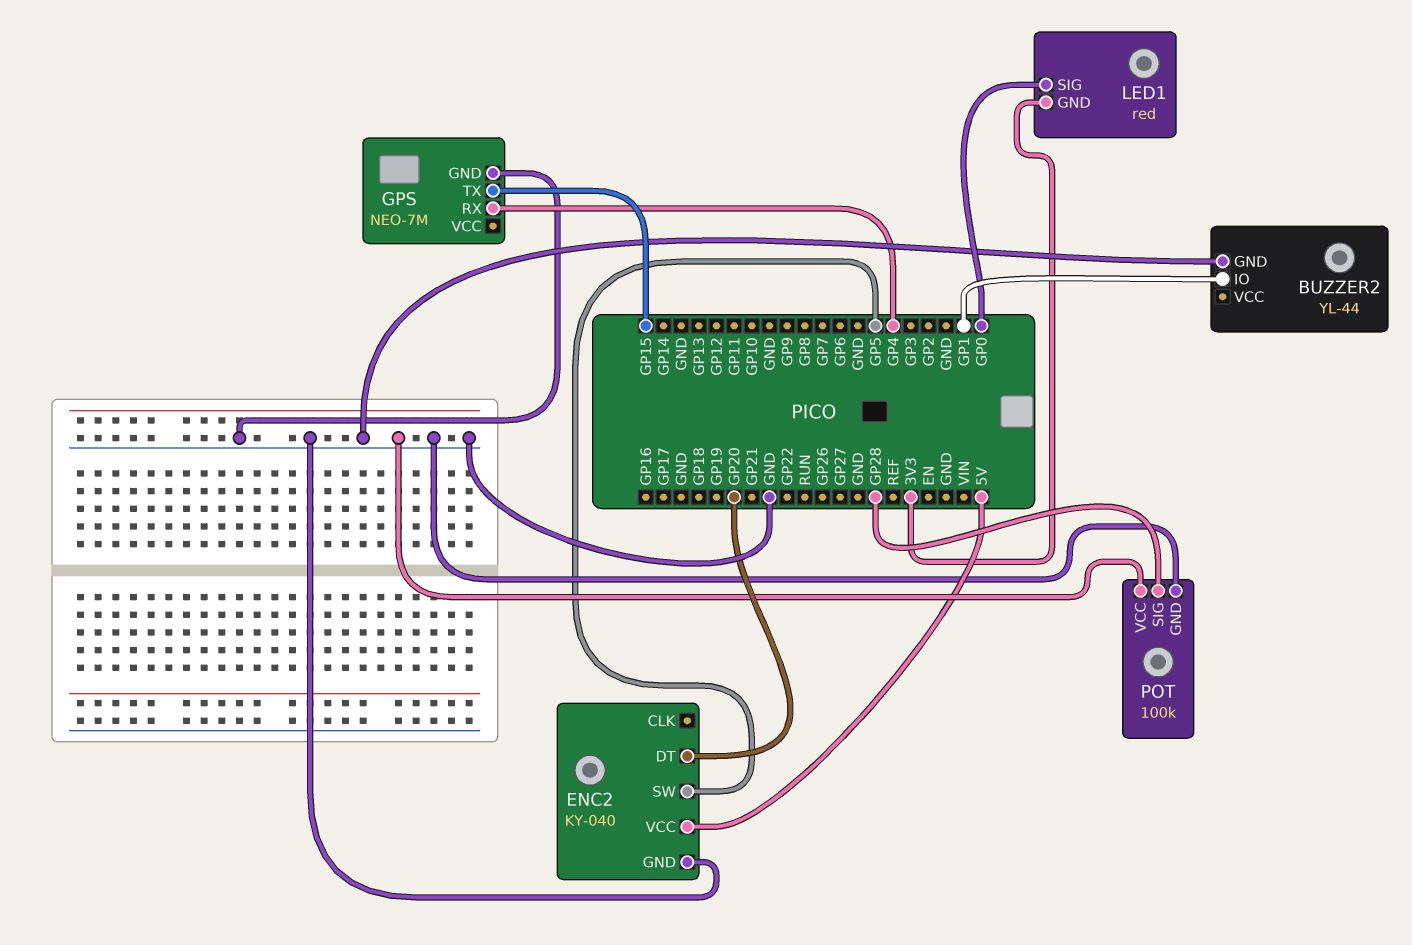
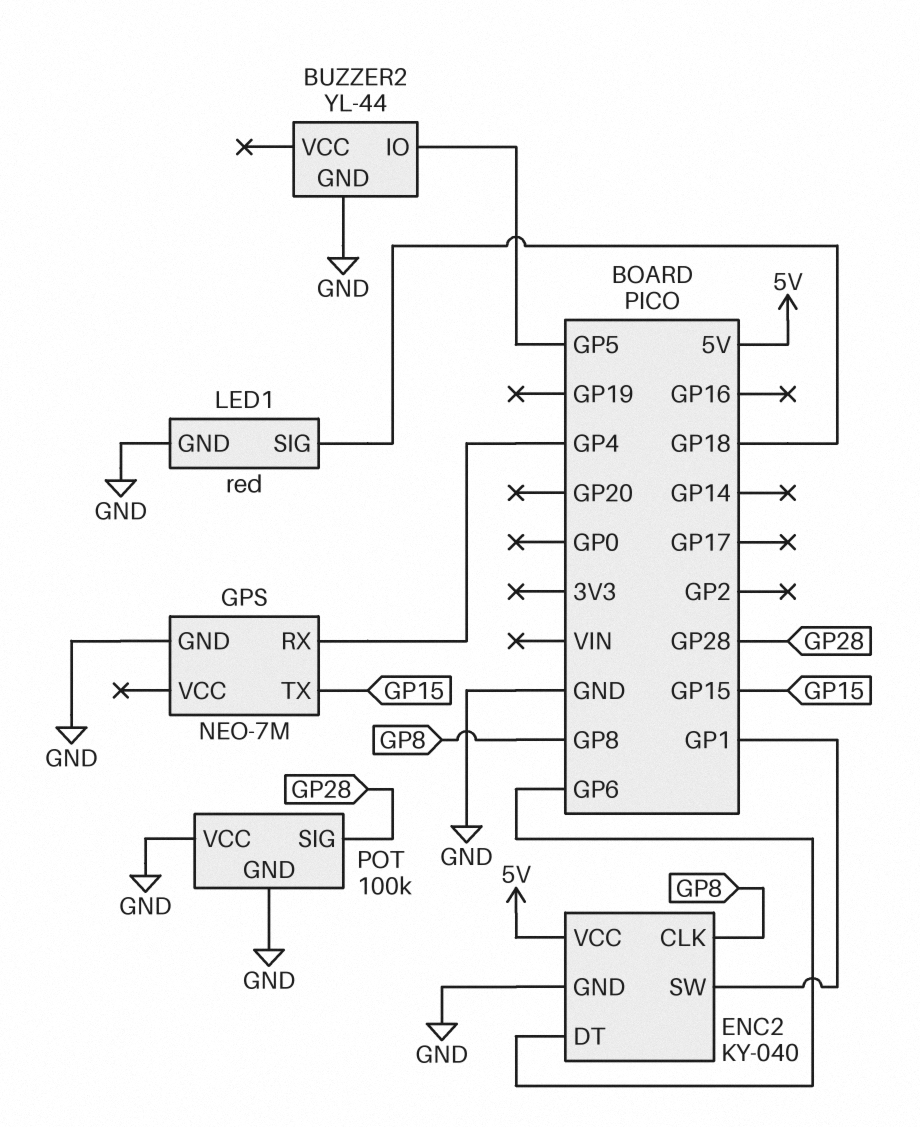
BUZZER2 pin IO: GP1 -> GP5
ENC2 pin CLK: none -> GP8
ENC2 pin DT: GP20 -> GP6
ENC2 pin SW: GP5 -> GP1
LED1 pin GND: 3V3 -> GND
LED1 pin SIG: GP0 -> GP18

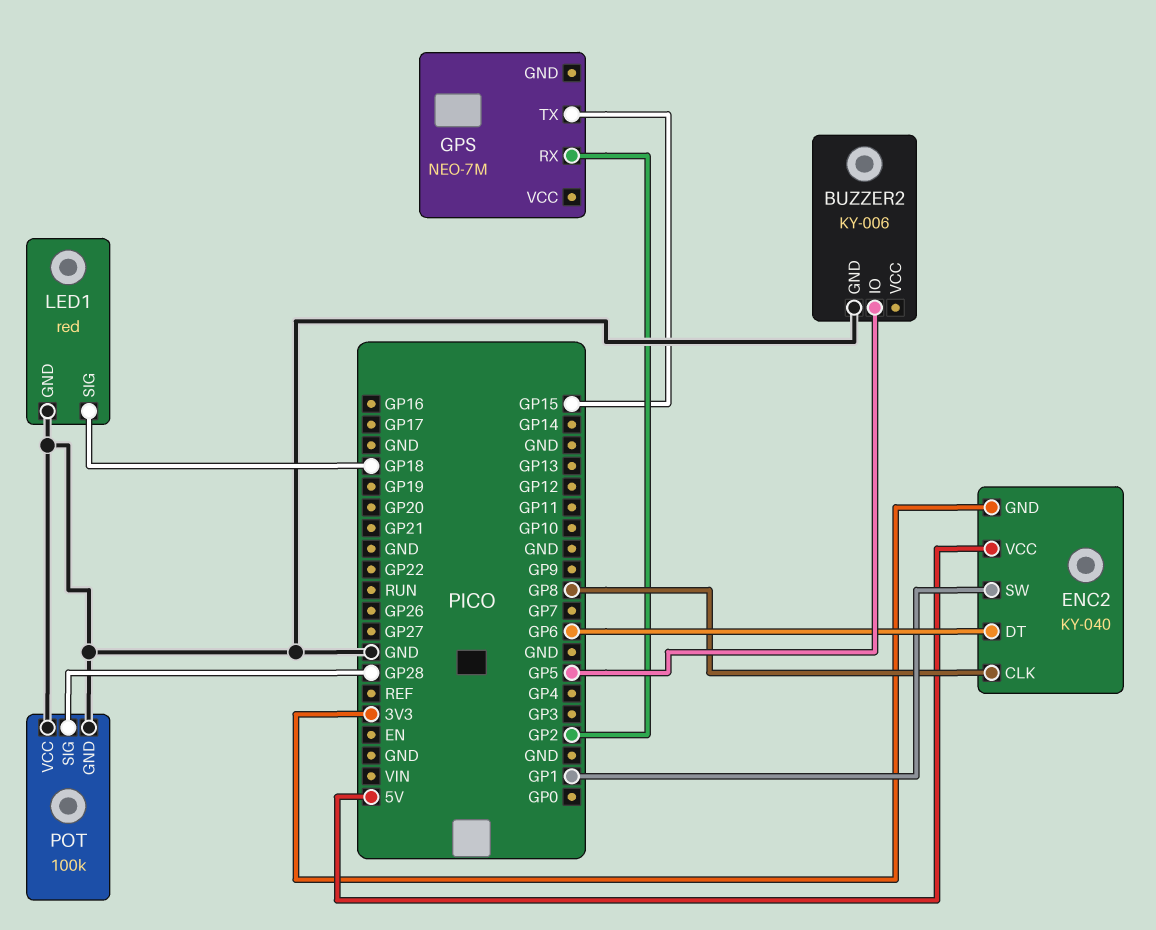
BUZZER2: YL-44 -> KY-006
ENC2 pin GND: GND -> 3V3
GPS pin GND: GND -> none
GPS pin RX: GP4 -> GP2

